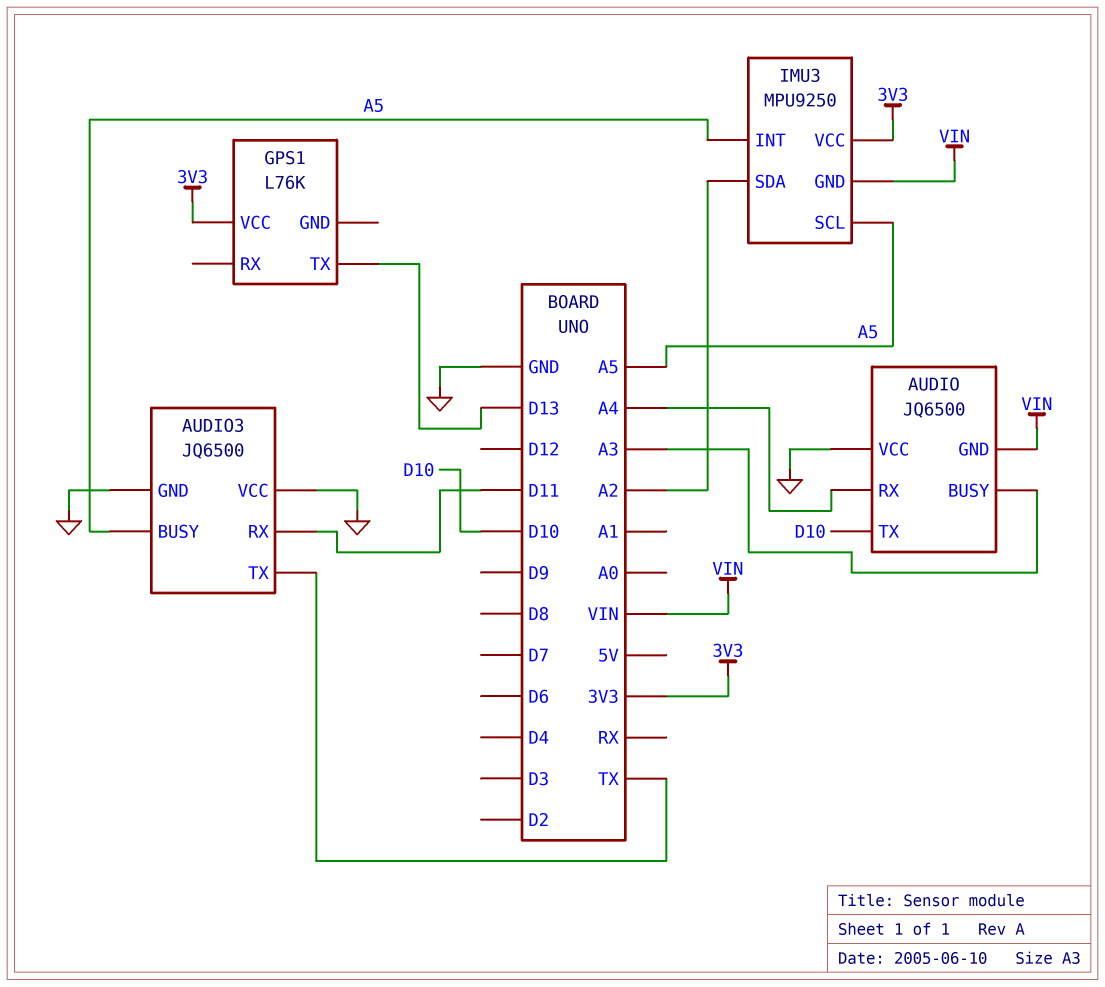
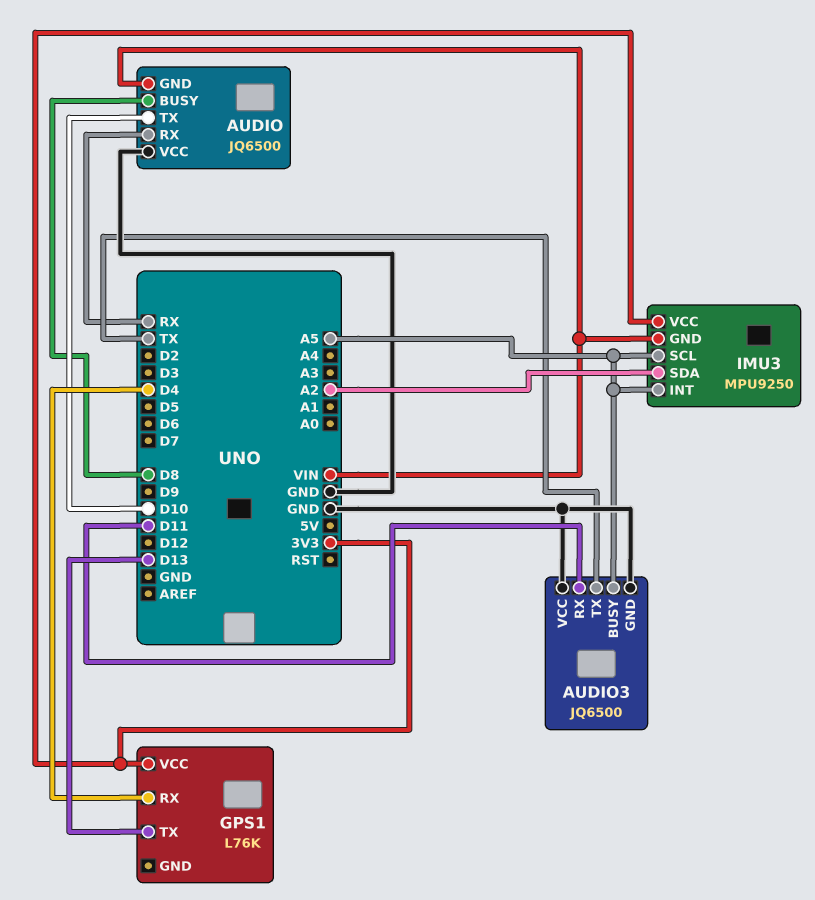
AUDIO pin BUSY: A3 -> D8
AUDIO pin RX: A4 -> RX
GPS1 pin RX: none -> D4

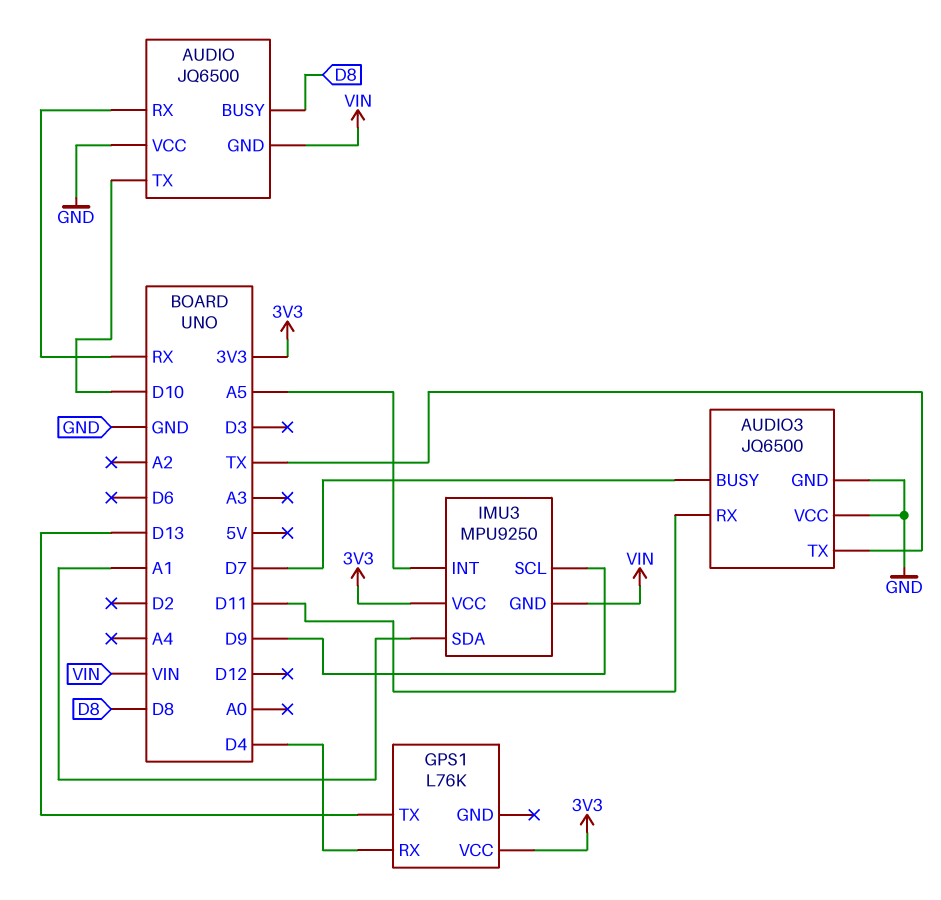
AUDIO3 pin BUSY: A5 -> D7
IMU3 pin SCL: A5 -> D9
IMU3 pin SDA: A2 -> A1

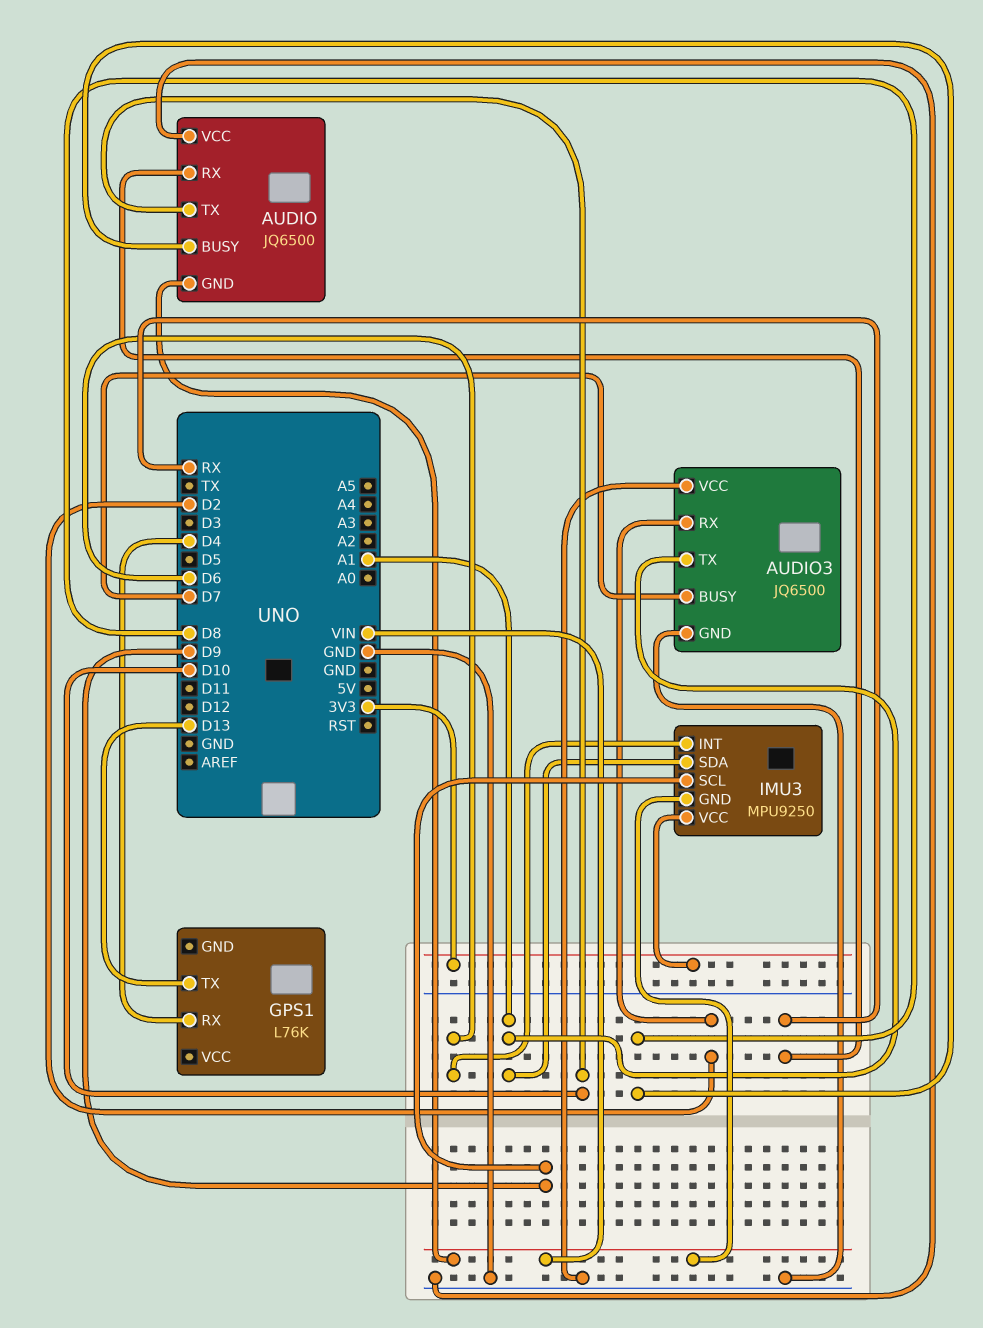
AUDIO3 pin RX: D11 -> D2
AUDIO3 pin TX: TX -> A1
GPS1 pin VCC: 3V3 -> none
IMU3 pin INT: A5 -> D6

